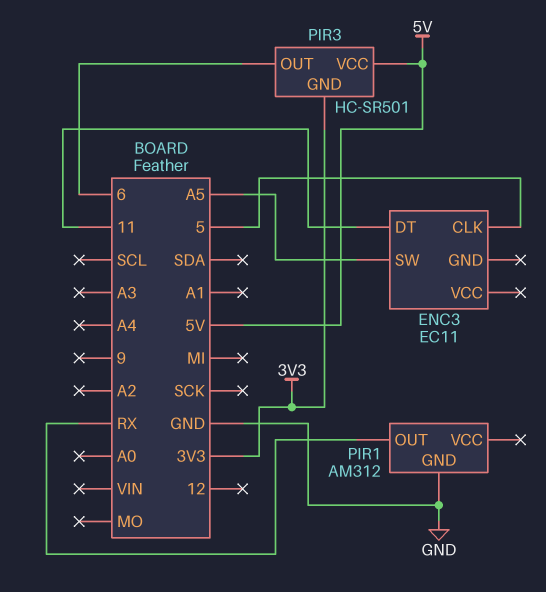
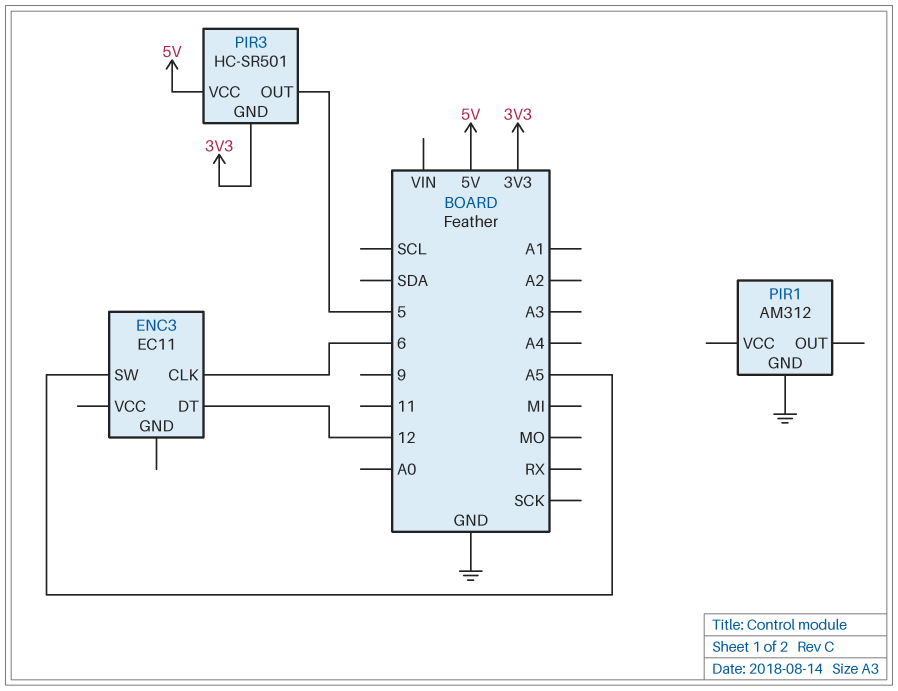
ENC3 pin CLK: 5 -> 6
ENC3 pin DT: 11 -> 12
PIR1 pin OUT: RX -> none
PIR3 pin OUT: 6 -> 5

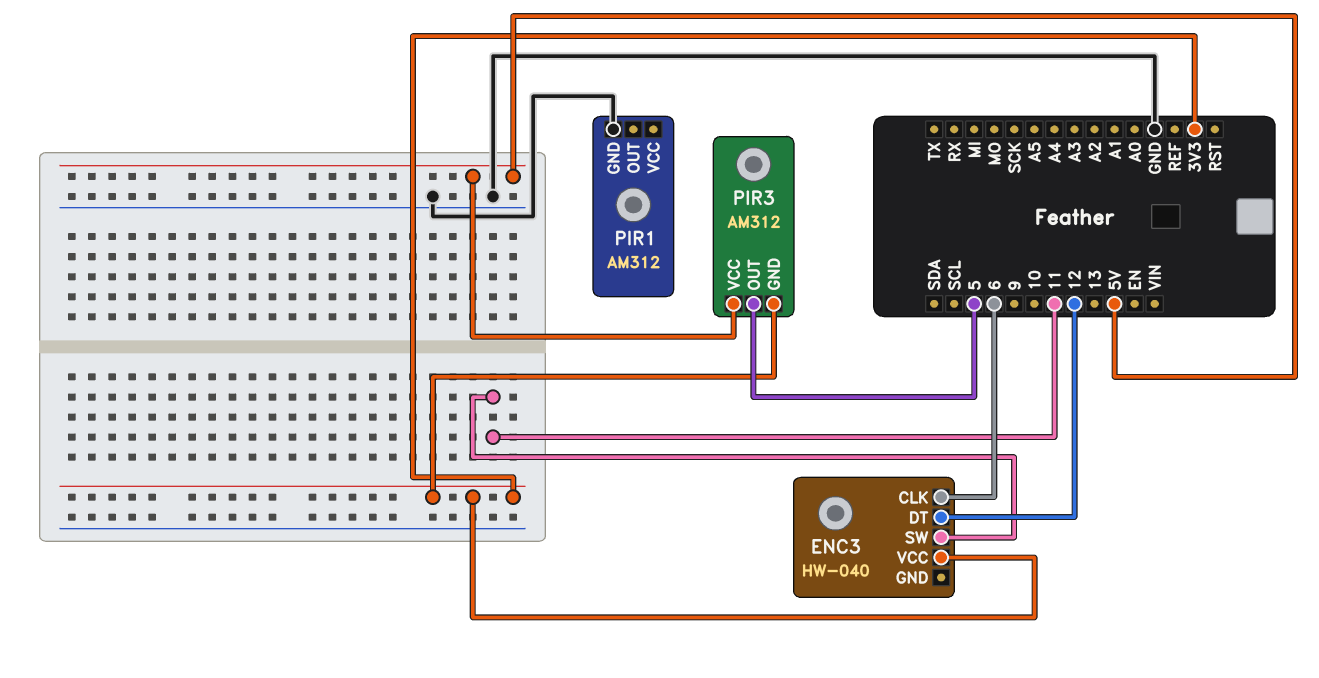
ENC3: EC11 -> HW-040
ENC3 pin SW: A5 -> 11
ENC3 pin VCC: none -> 3V3
PIR3: HC-SR501 -> AM312

